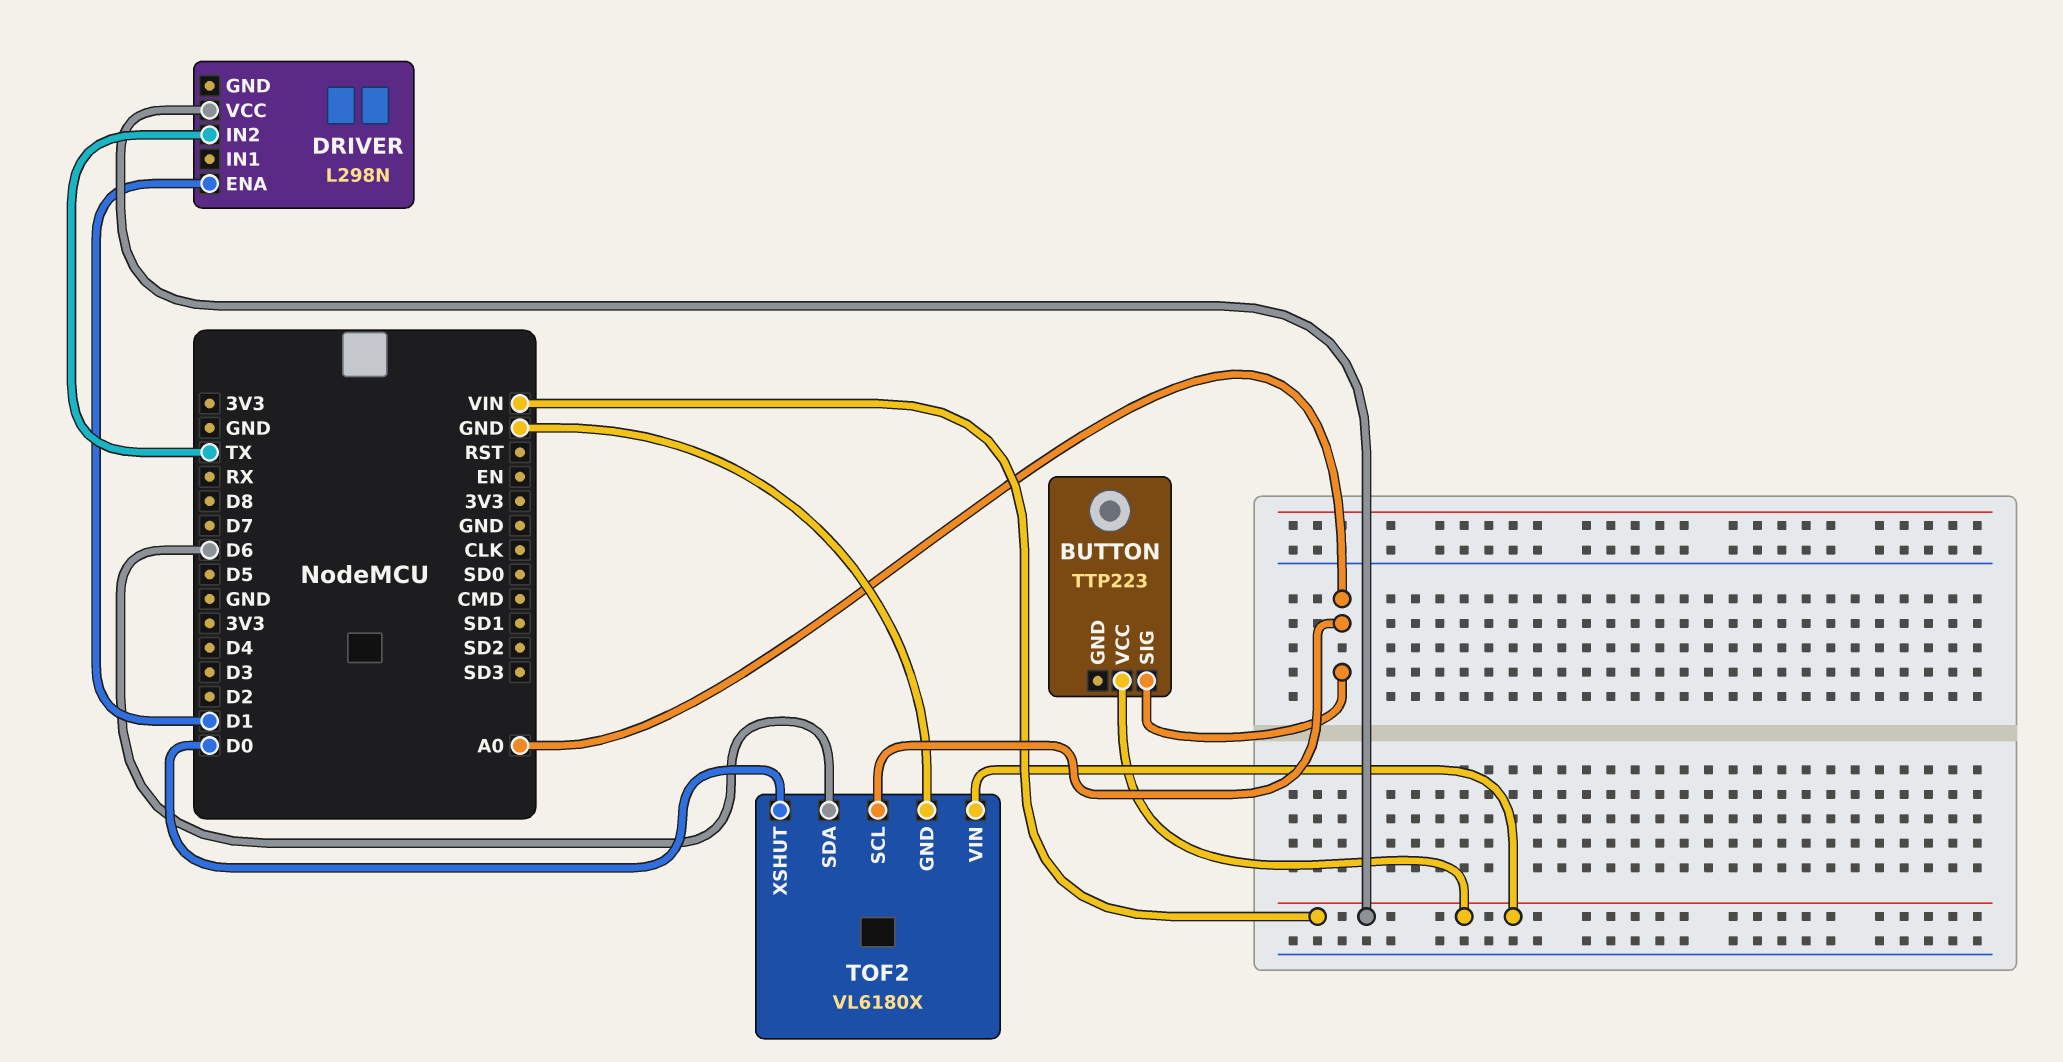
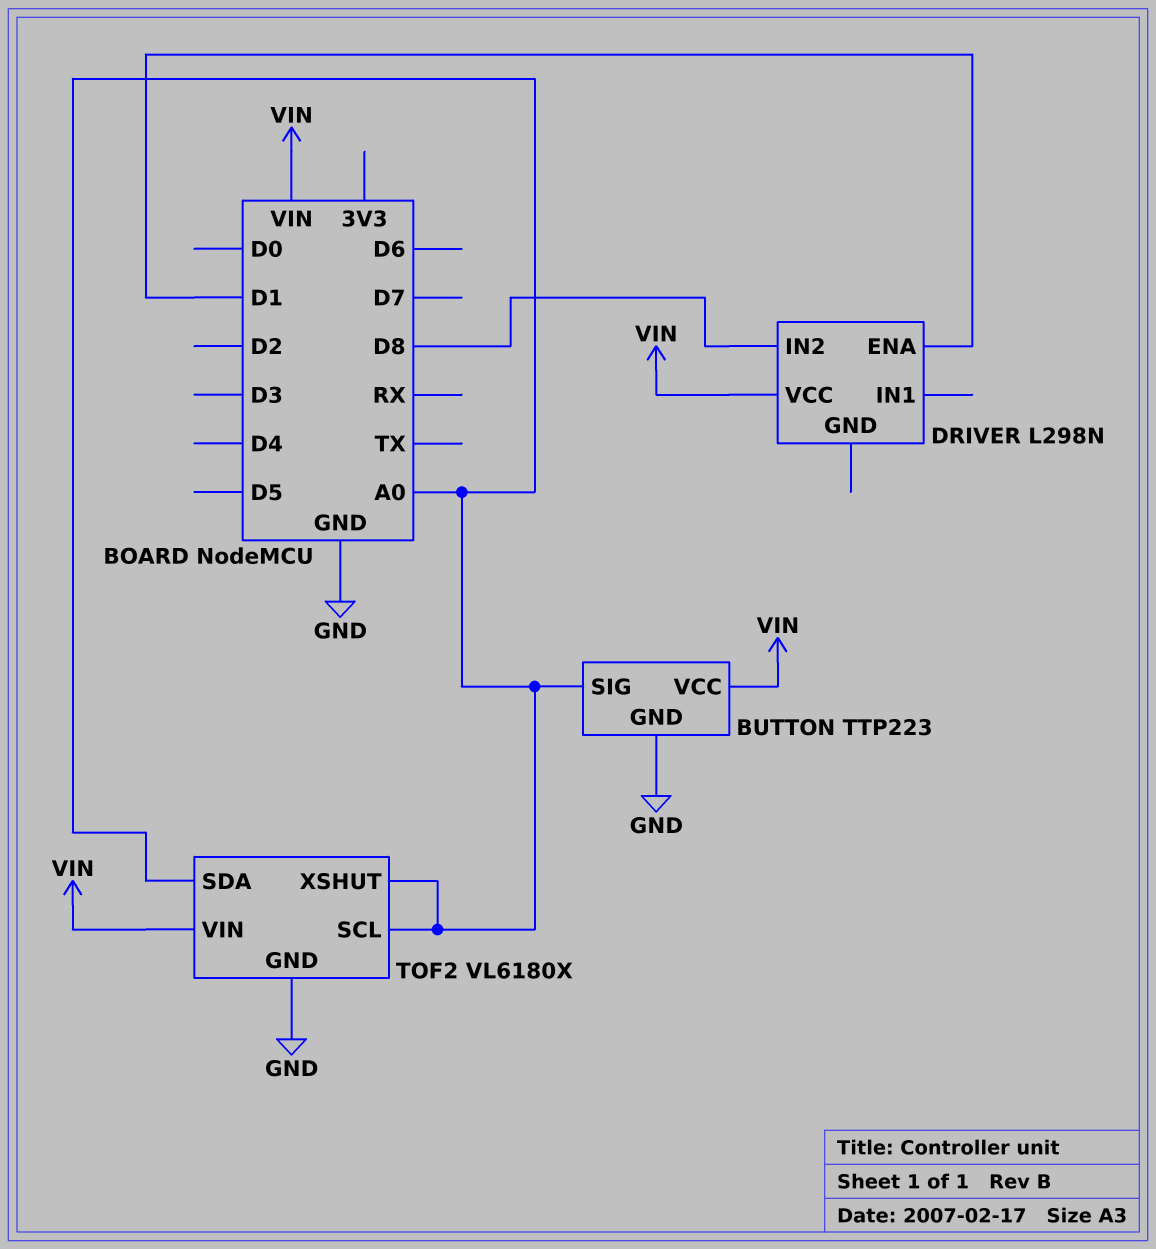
BUTTON pin GND: none -> GND
DRIVER pin IN2: TX -> D8
TOF2 pin SDA: D6 -> A0
TOF2 pin XSHUT: D0 -> A0

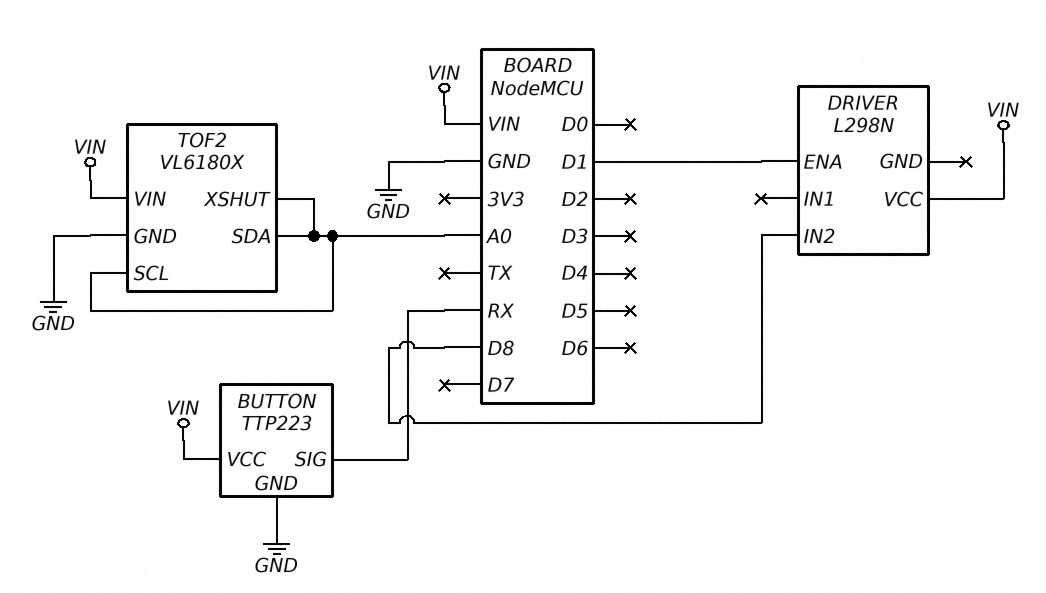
BUTTON pin SIG: A0 -> RX

